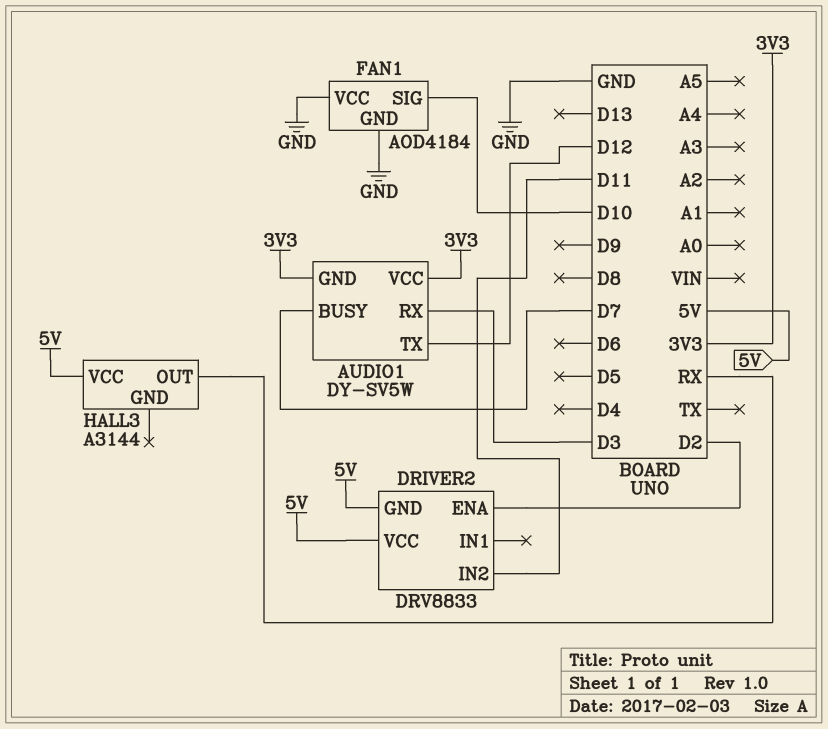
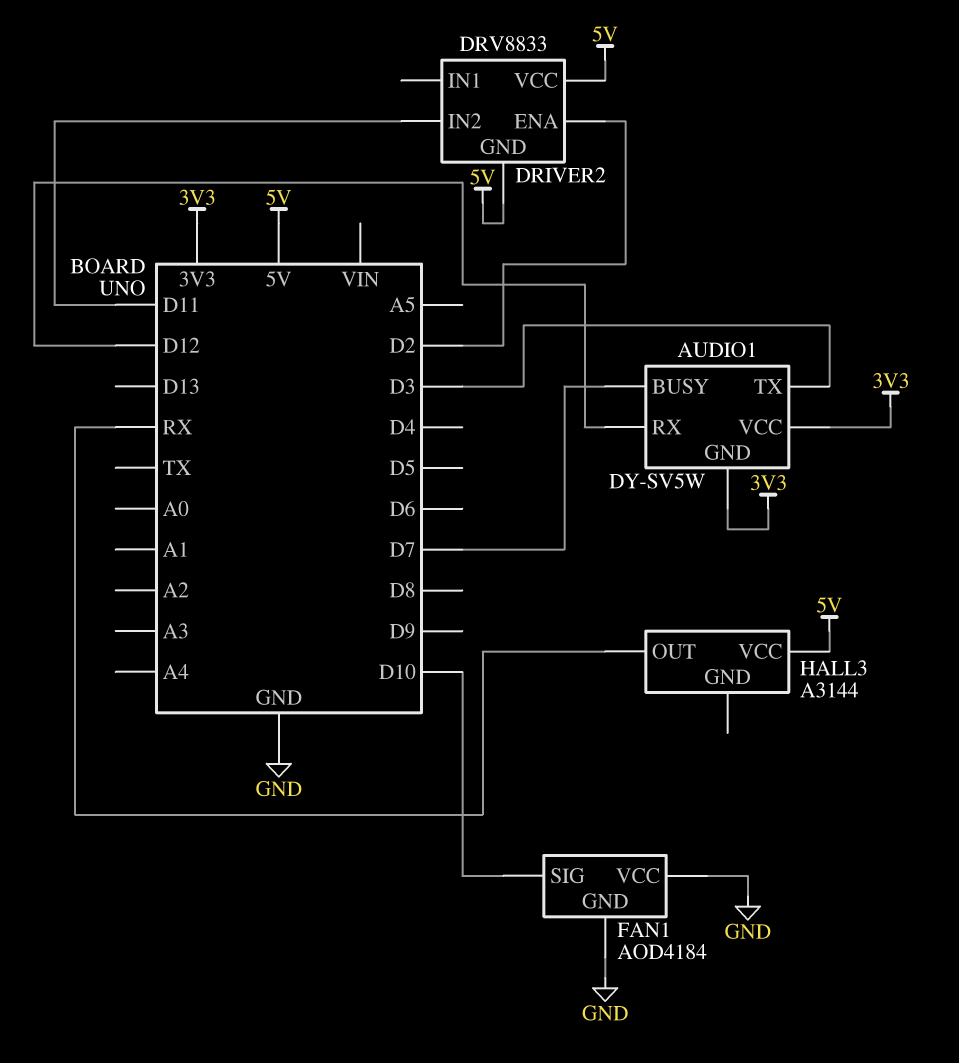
AUDIO1 pin RX: D3 -> D12
AUDIO1 pin TX: D12 -> D3

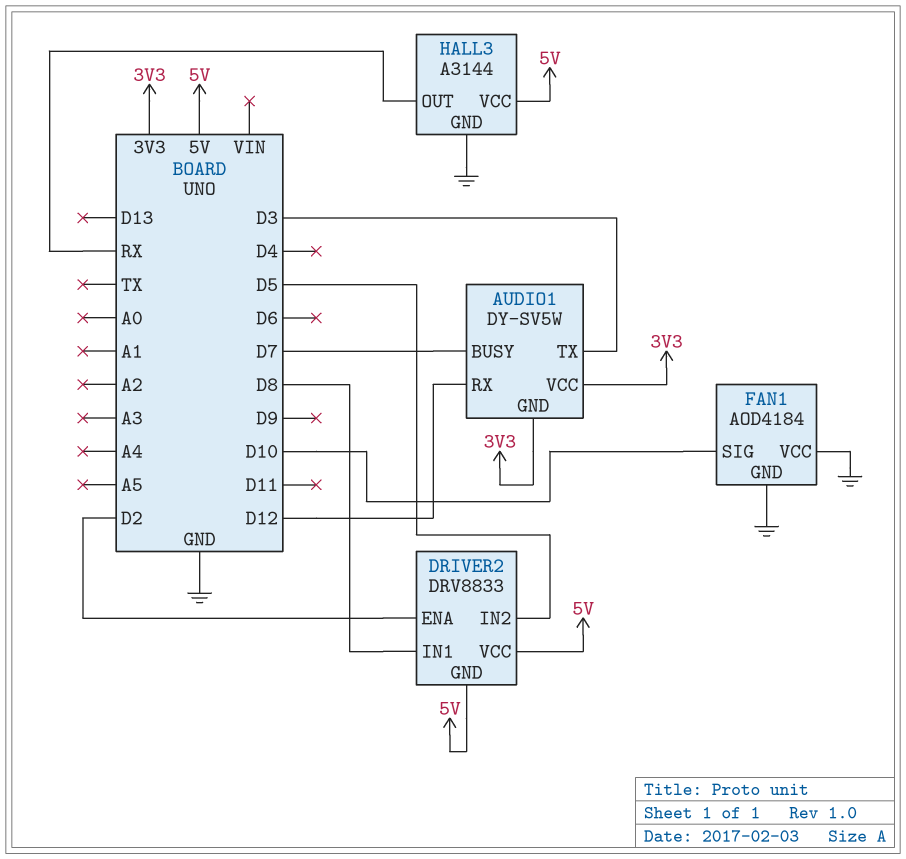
DRIVER2 pin IN1: none -> D8
DRIVER2 pin IN2: D11 -> D5
HALL3 pin GND: none -> GND

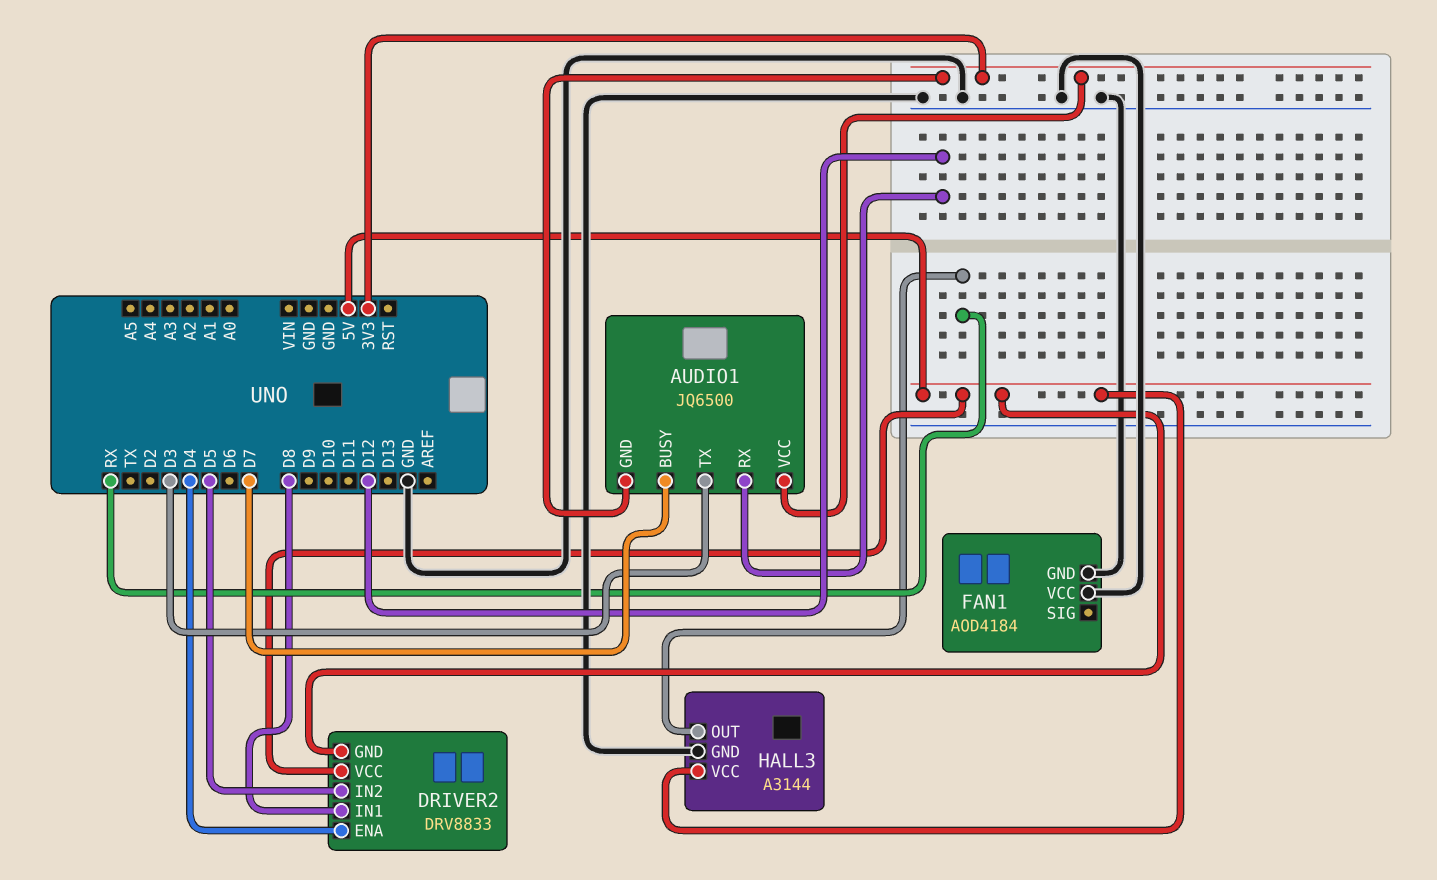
AUDIO1: DY-SV5W -> JQ6500
DRIVER2 pin ENA: D2 -> D4
FAN1 pin SIG: D10 -> none

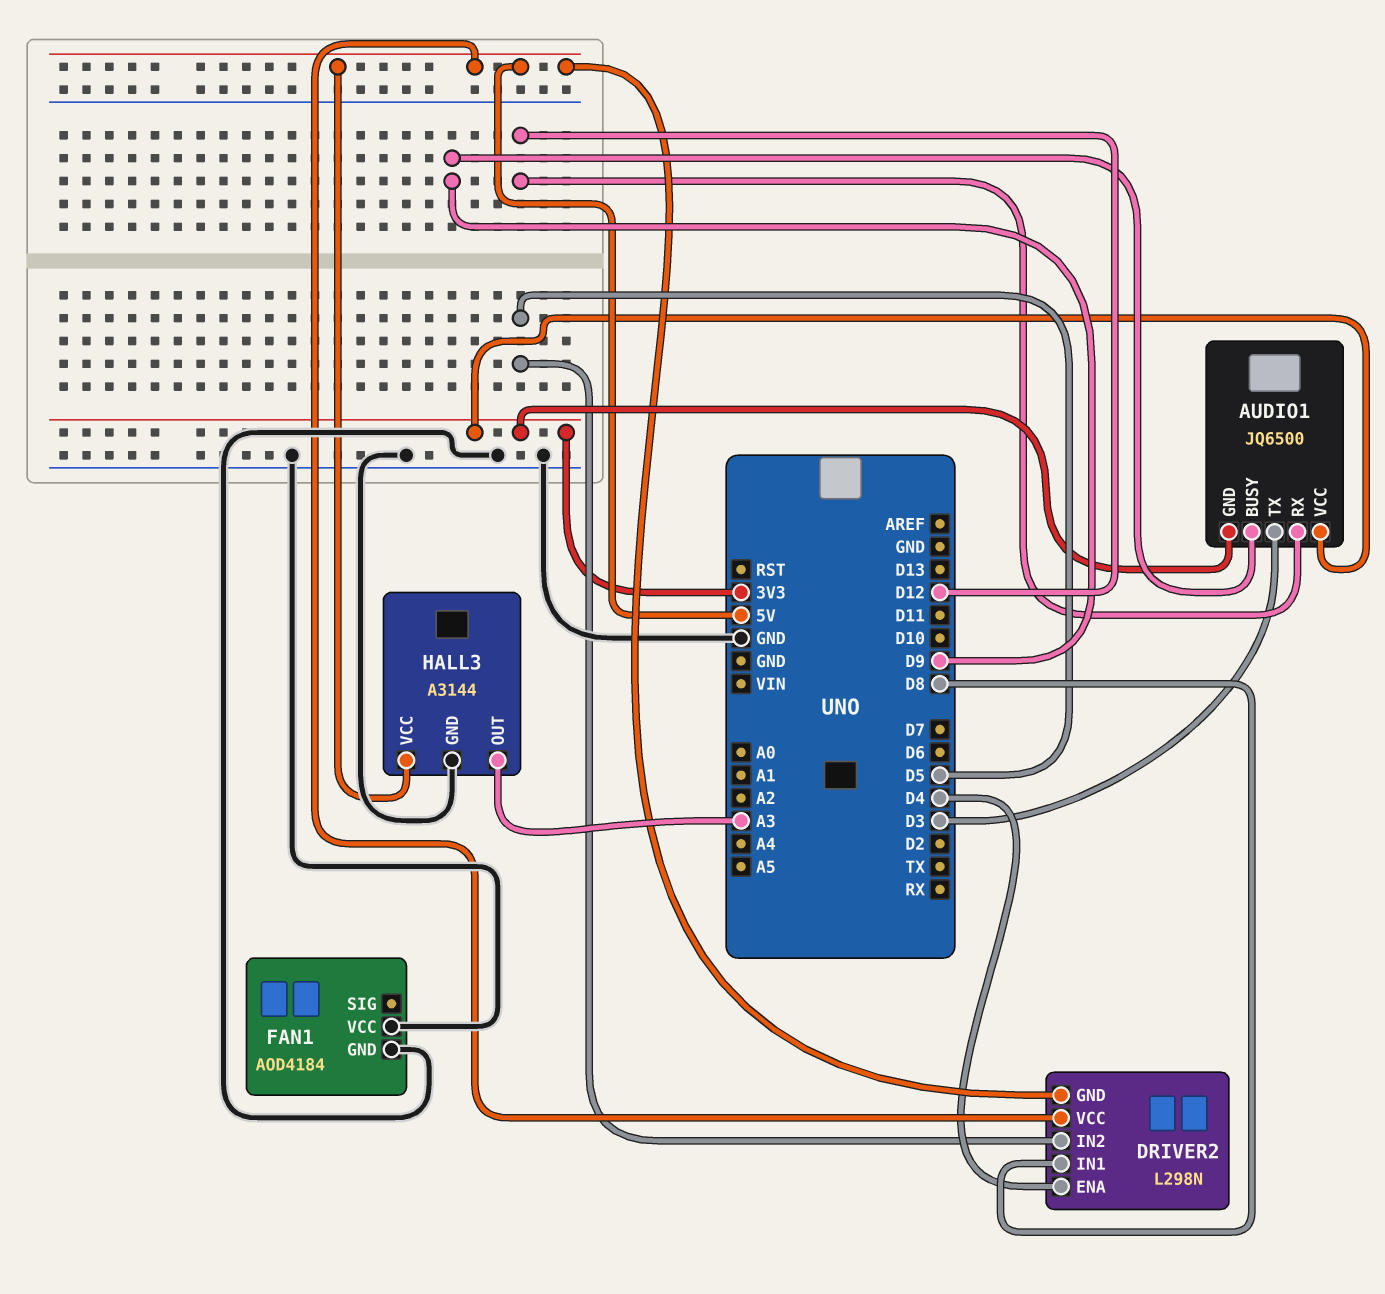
AUDIO1 pin BUSY: D7 -> D9
DRIVER2: DRV8833 -> L298N
HALL3 pin OUT: RX -> A3

